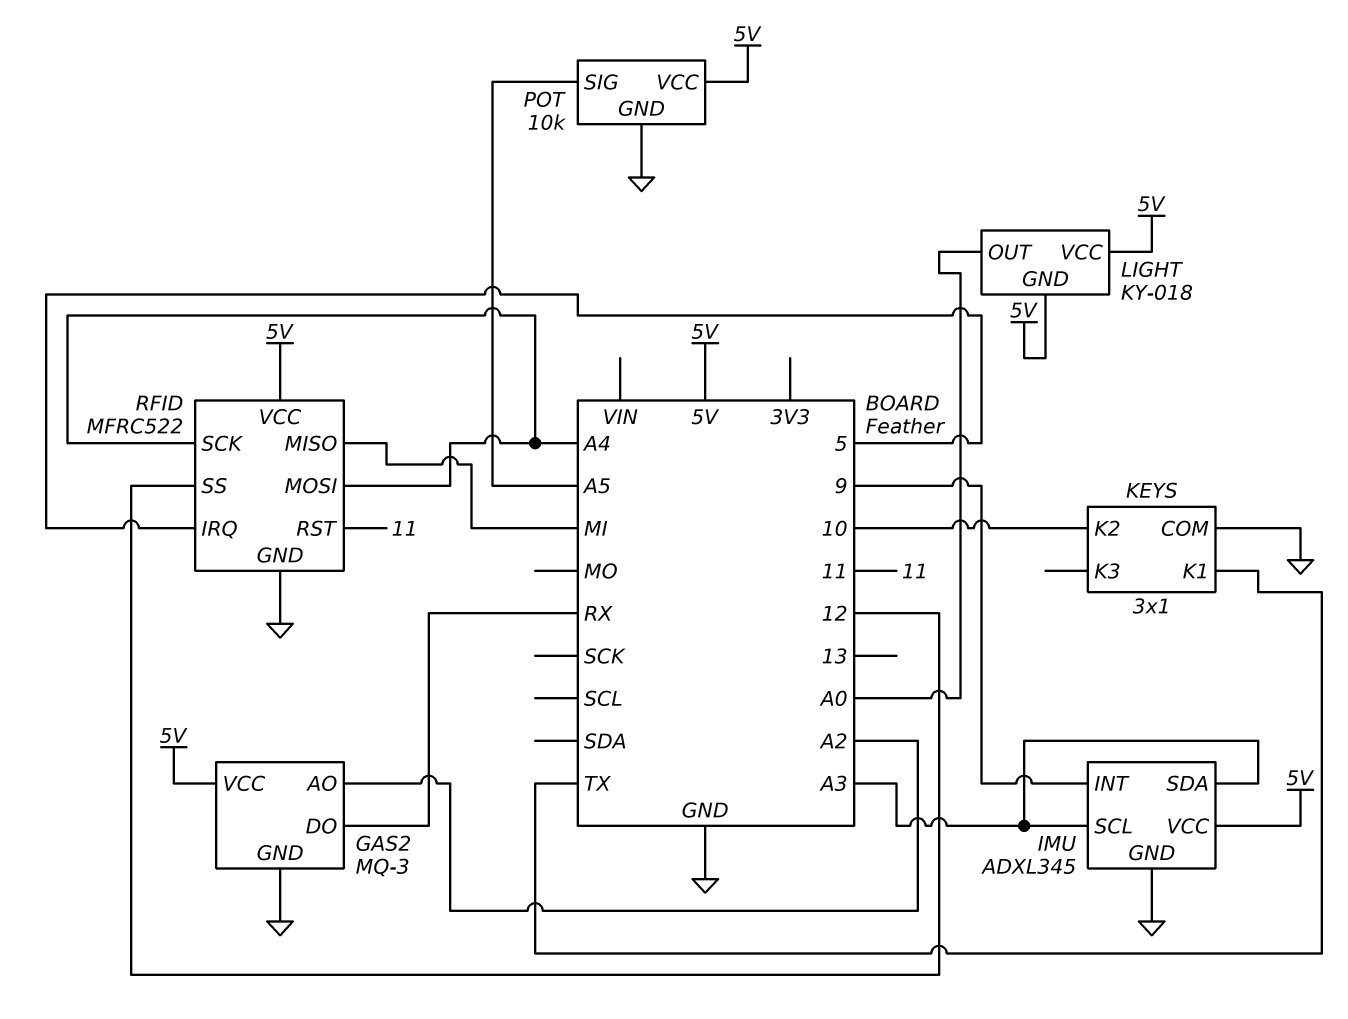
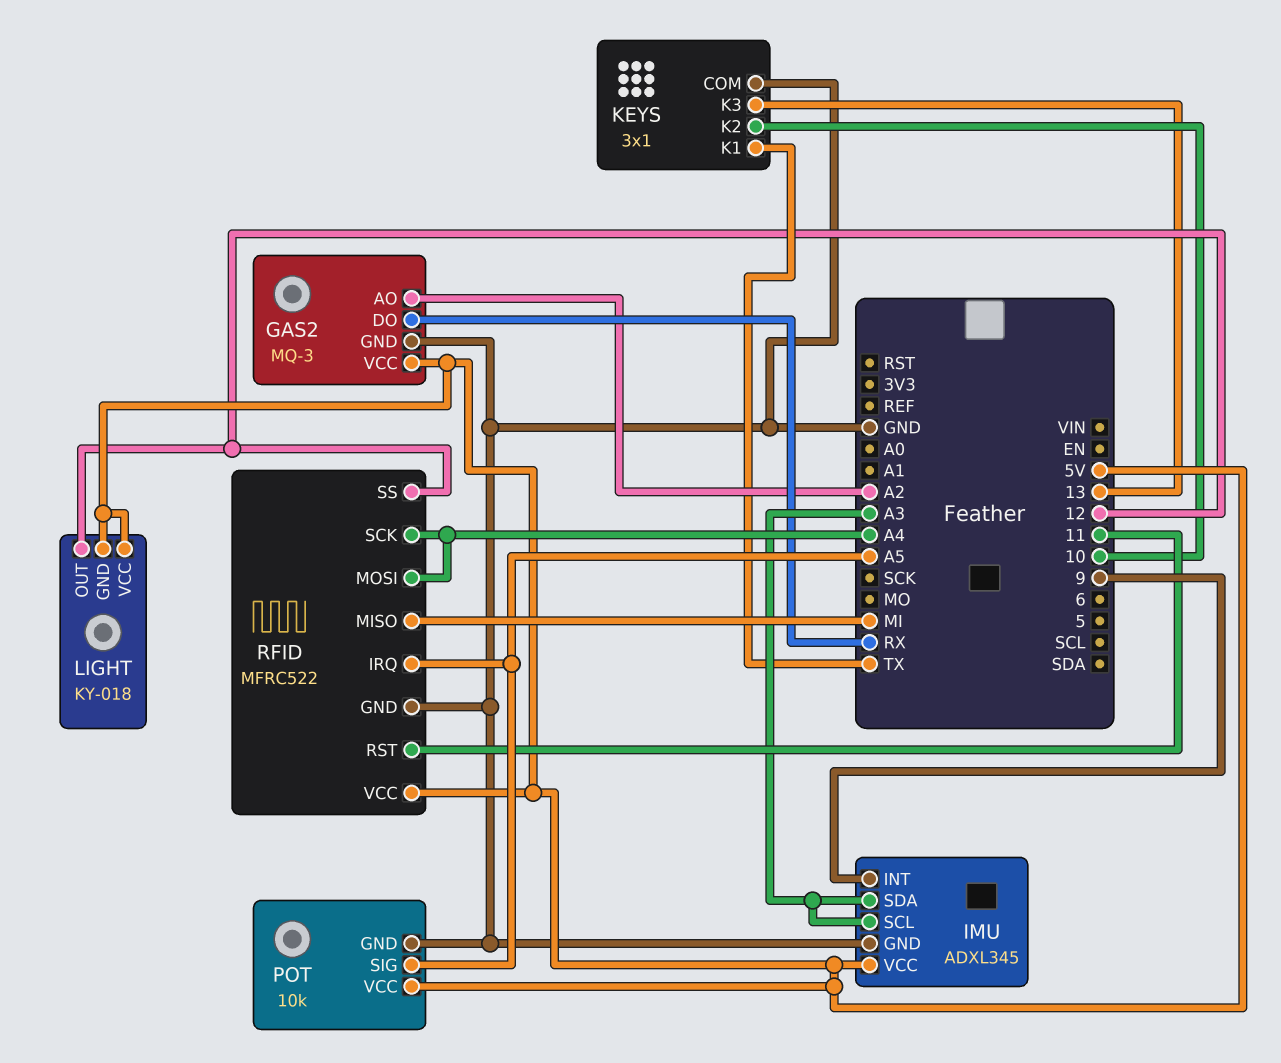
KEYS pin K3: none -> 13
LIGHT pin OUT: A0 -> 12
RFID pin IRQ: 5 -> A5

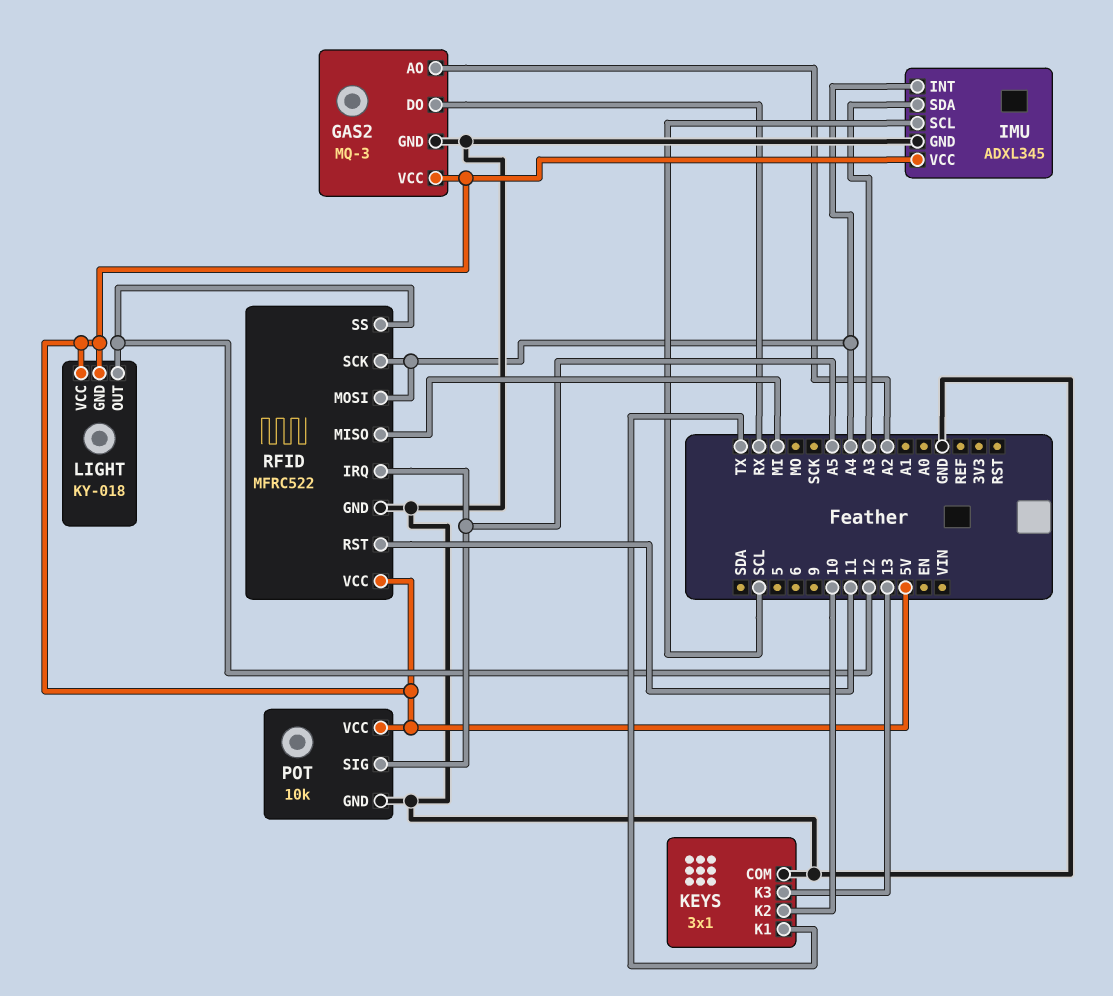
IMU pin INT: 9 -> A4
IMU pin SCL: A3 -> SCL

